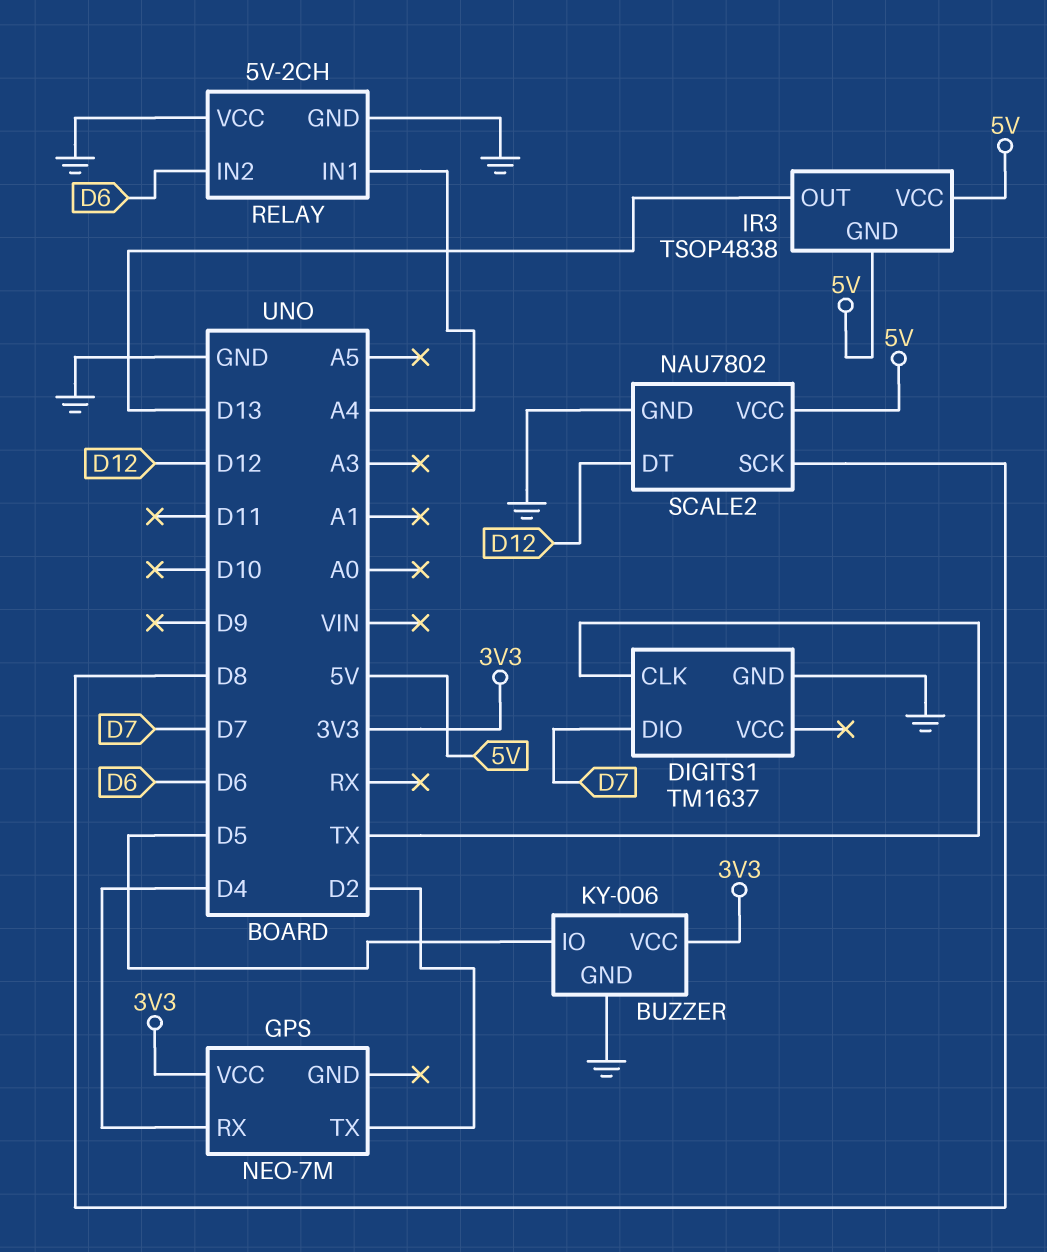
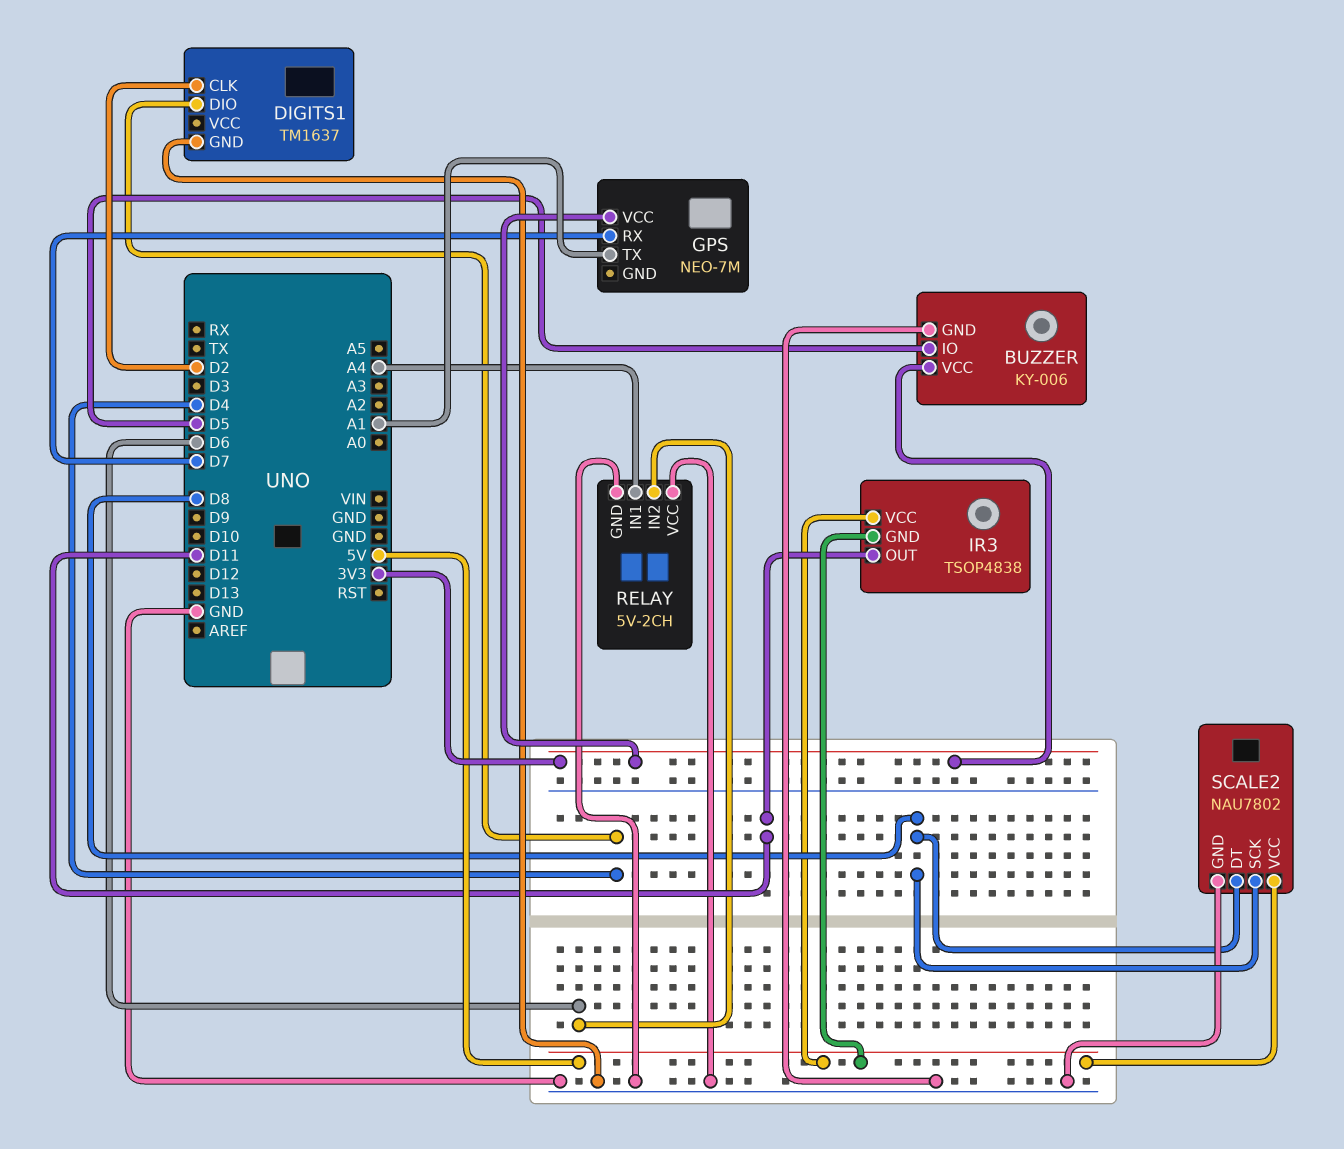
DIGITS1 pin CLK: TX -> D2
DIGITS1 pin DIO: D7 -> D4
GPS pin RX: D4 -> D7
GPS pin TX: D2 -> A1
IR3 pin OUT: D13 -> D11
SCALE2 pin DT: D12 -> D8

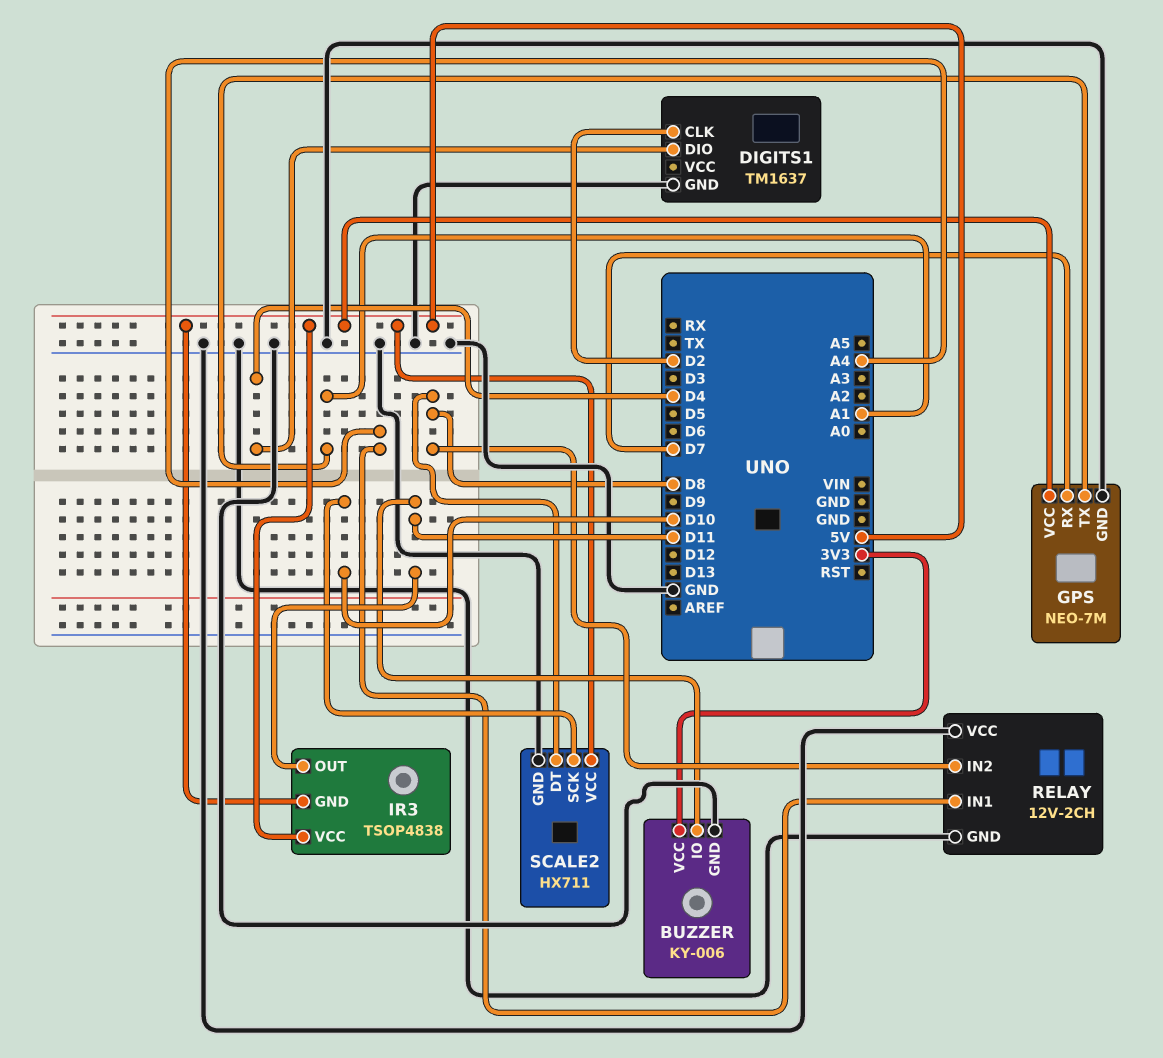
BUZZER pin IO: D5 -> D11
GPS pin GND: none -> GND
GPS pin VCC: 3V3 -> 5V
RELAY: 5V-2CH -> 12V-2CH
RELAY pin IN2: D6 -> D8
SCALE2: NAU7802 -> HX711
SCALE2 pin SCK: D8 -> D10

